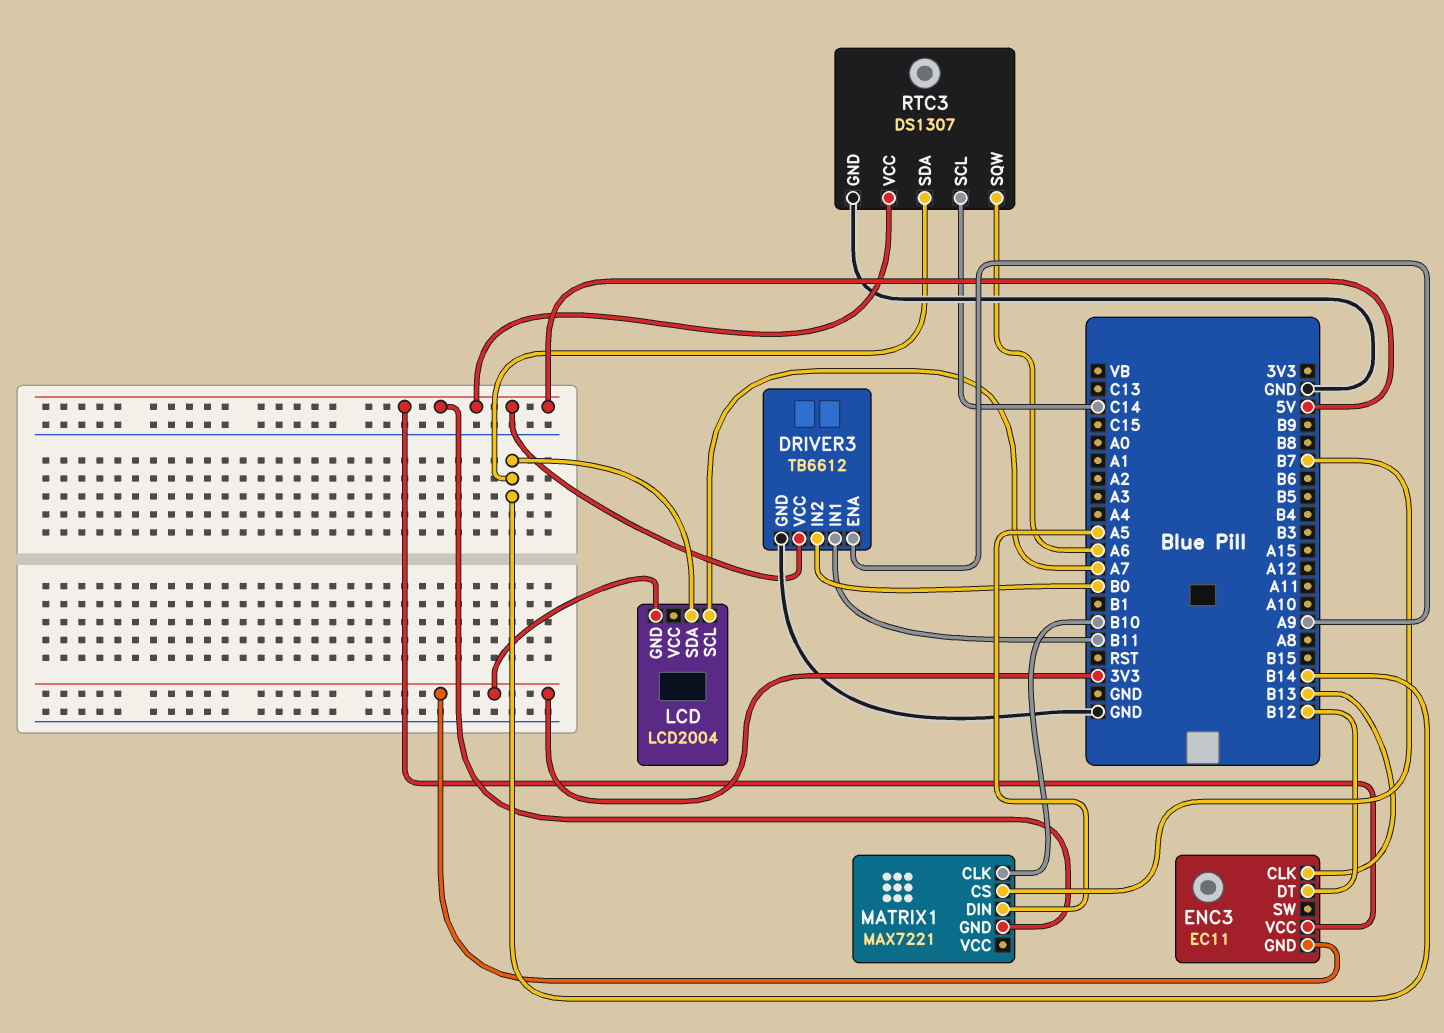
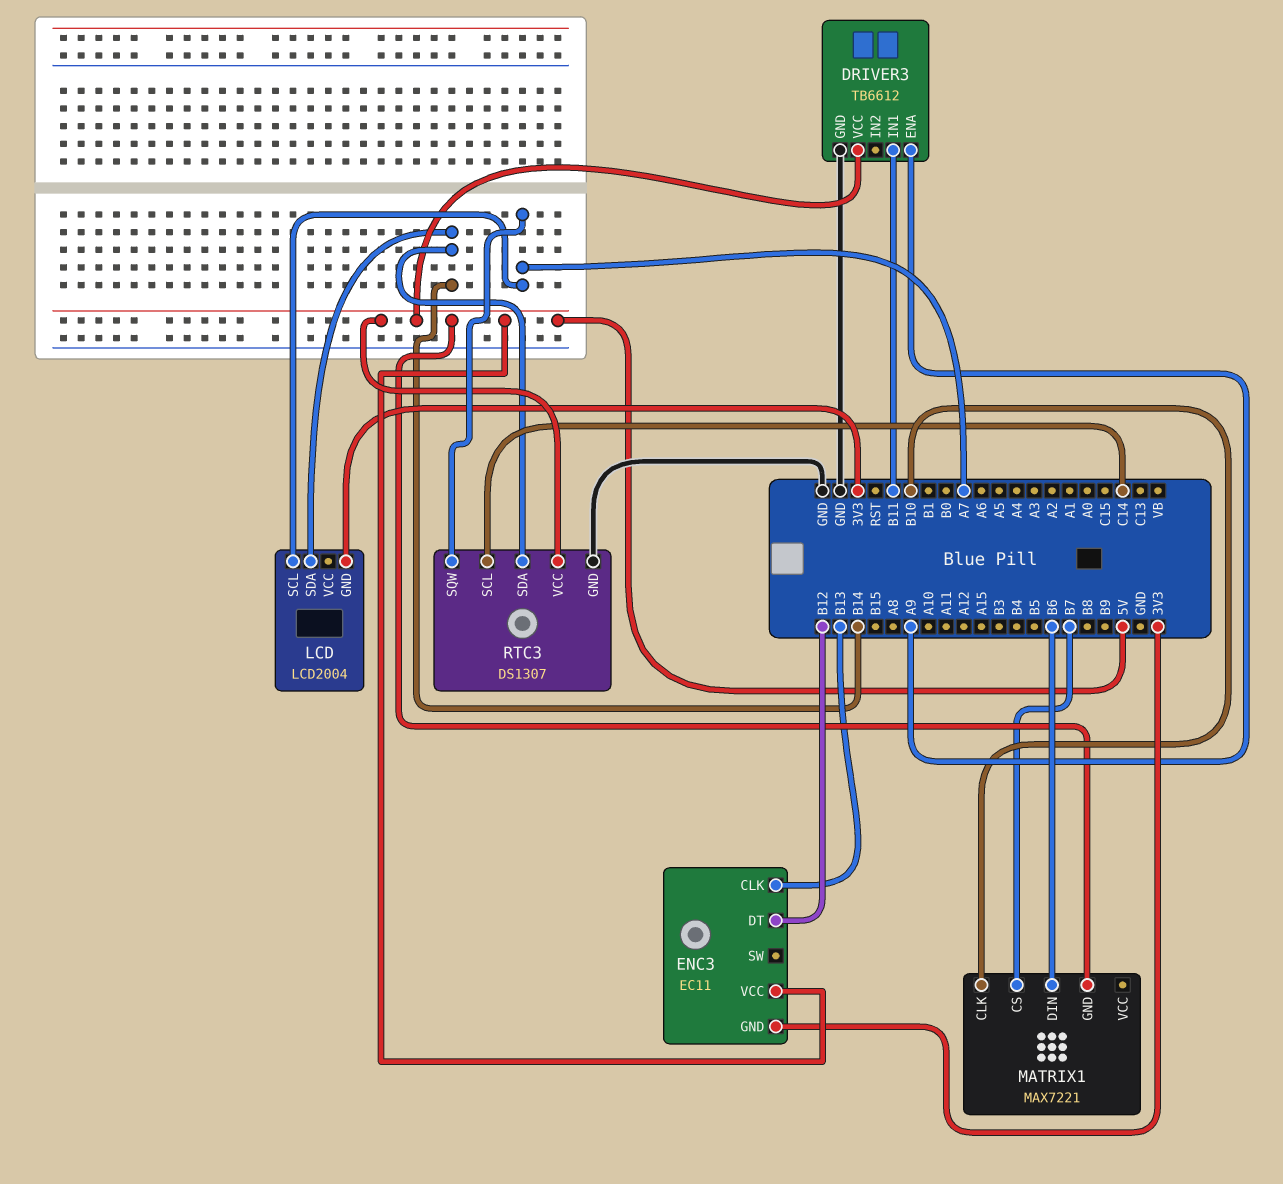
DRIVER3 pin IN2: B0 -> none
MATRIX1 pin DIN: A5 -> B6
RTC3 pin SQW: A6 -> A7

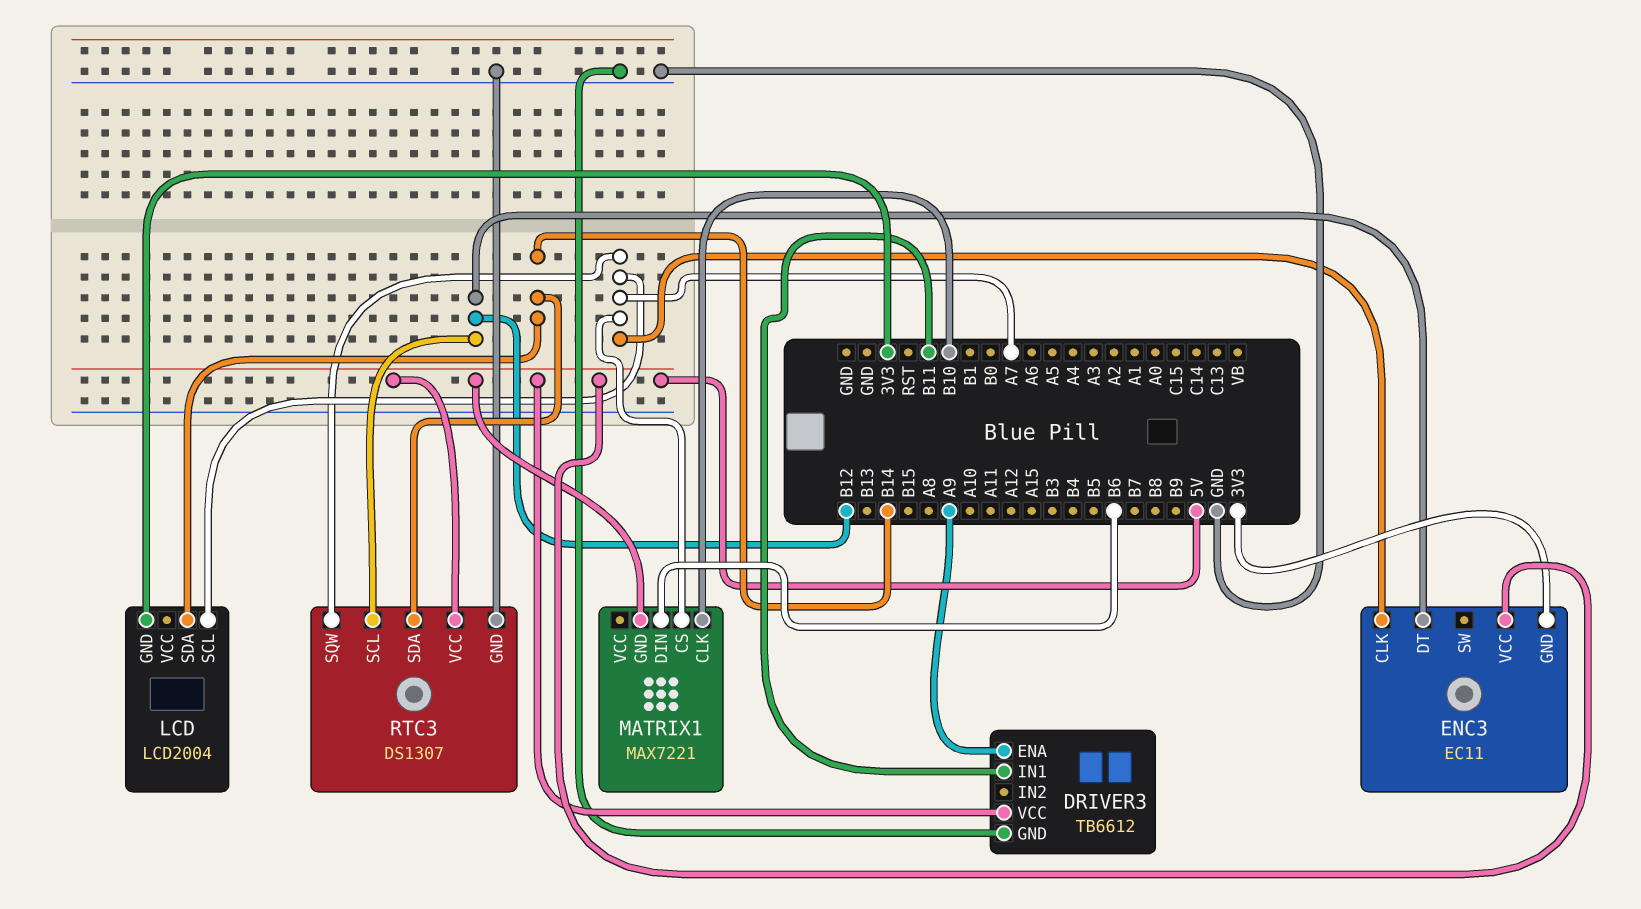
ENC3 pin CLK: B13 -> A7
MATRIX1 pin CS: B7 -> A7
RTC3 pin SCL: C14 -> B12

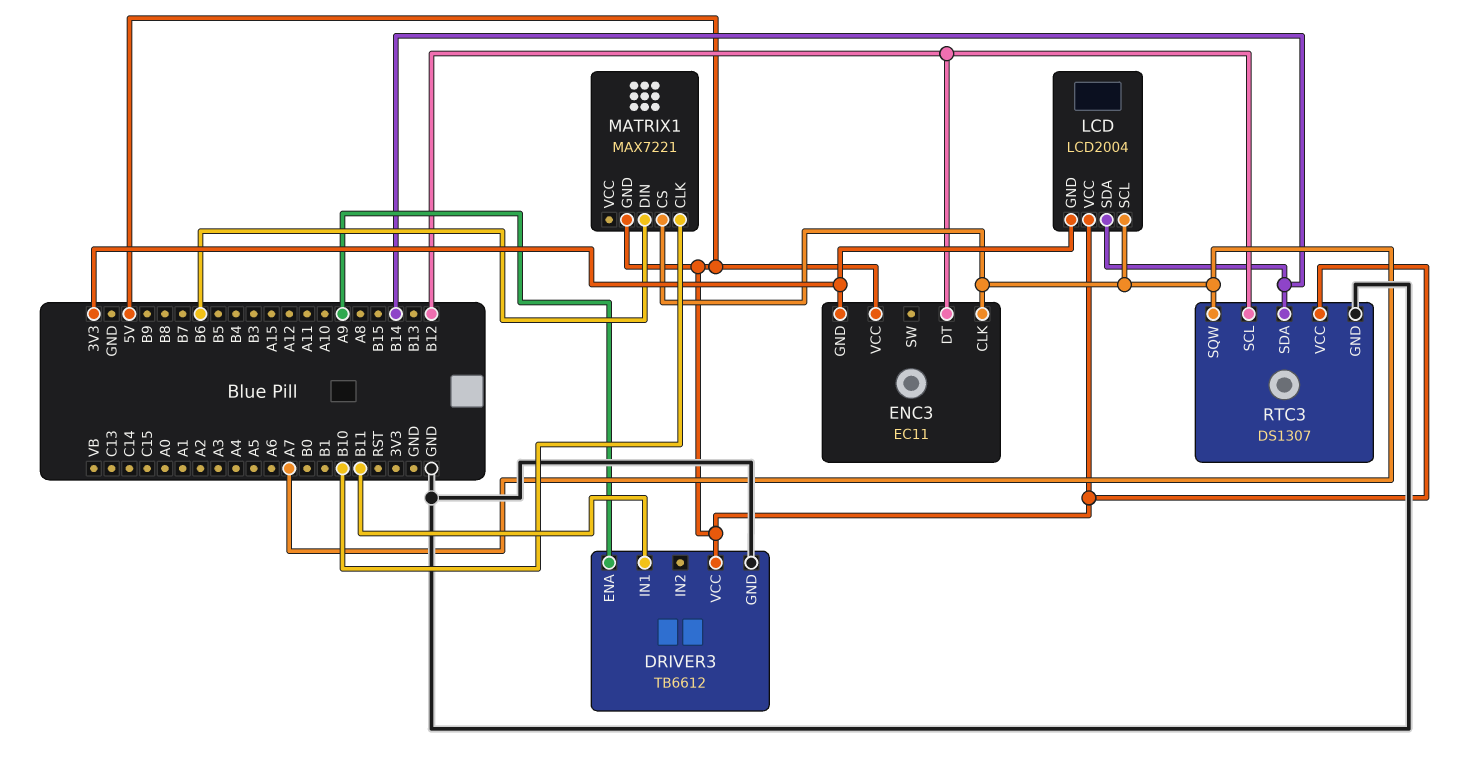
LCD pin VCC: none -> 5V

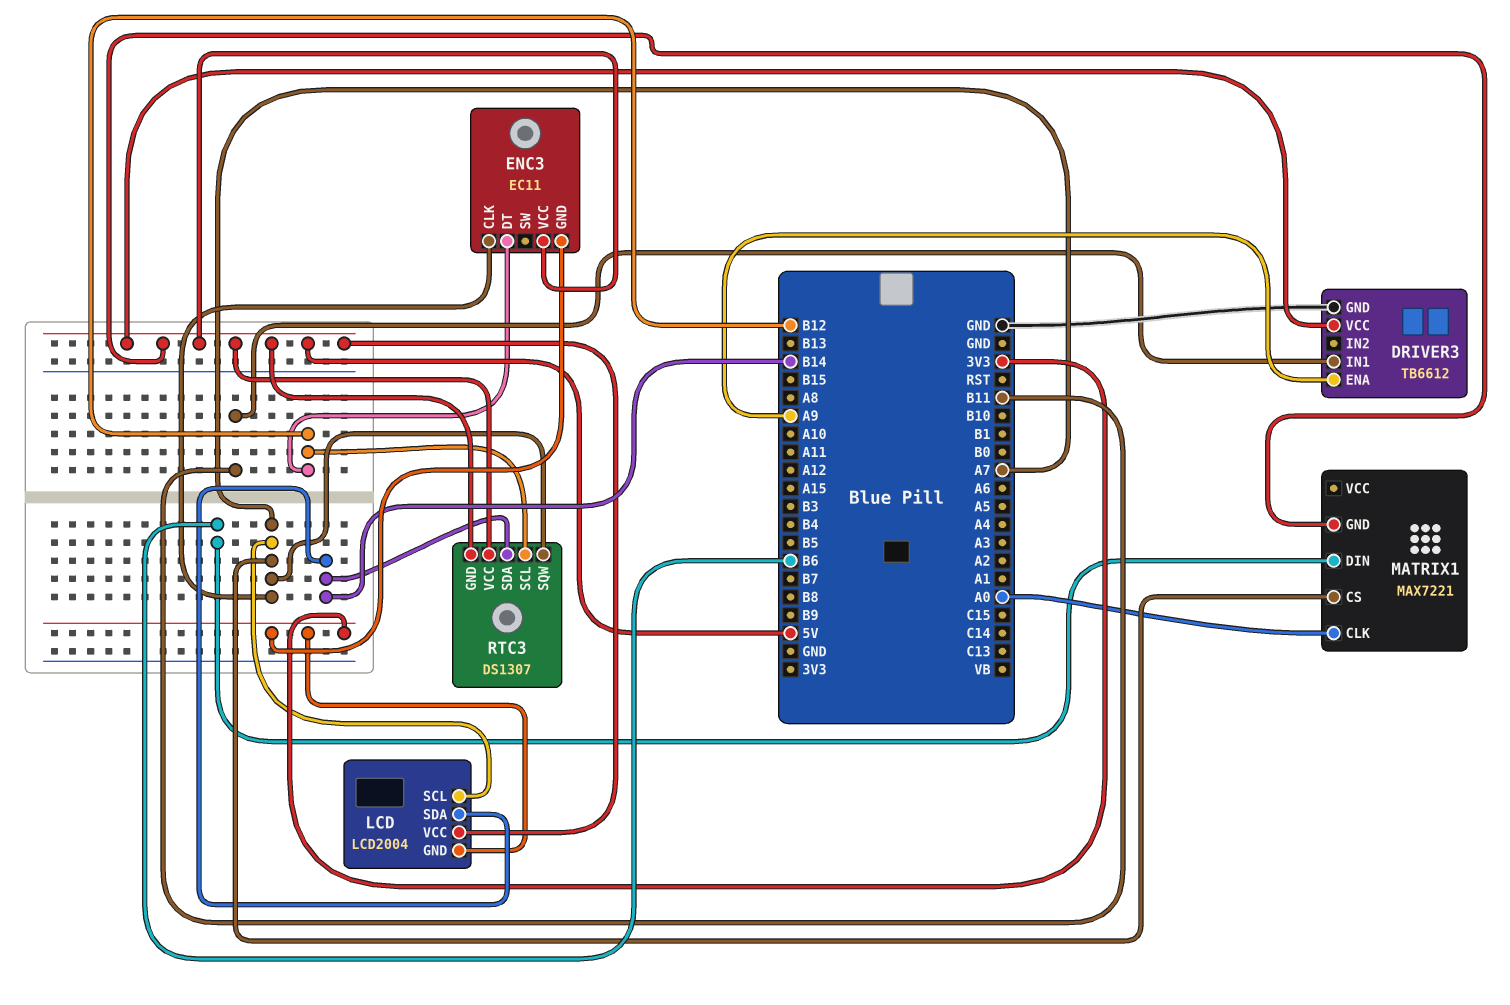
MATRIX1 pin CLK: B10 -> A0
RTC3 pin GND: GND -> 5V

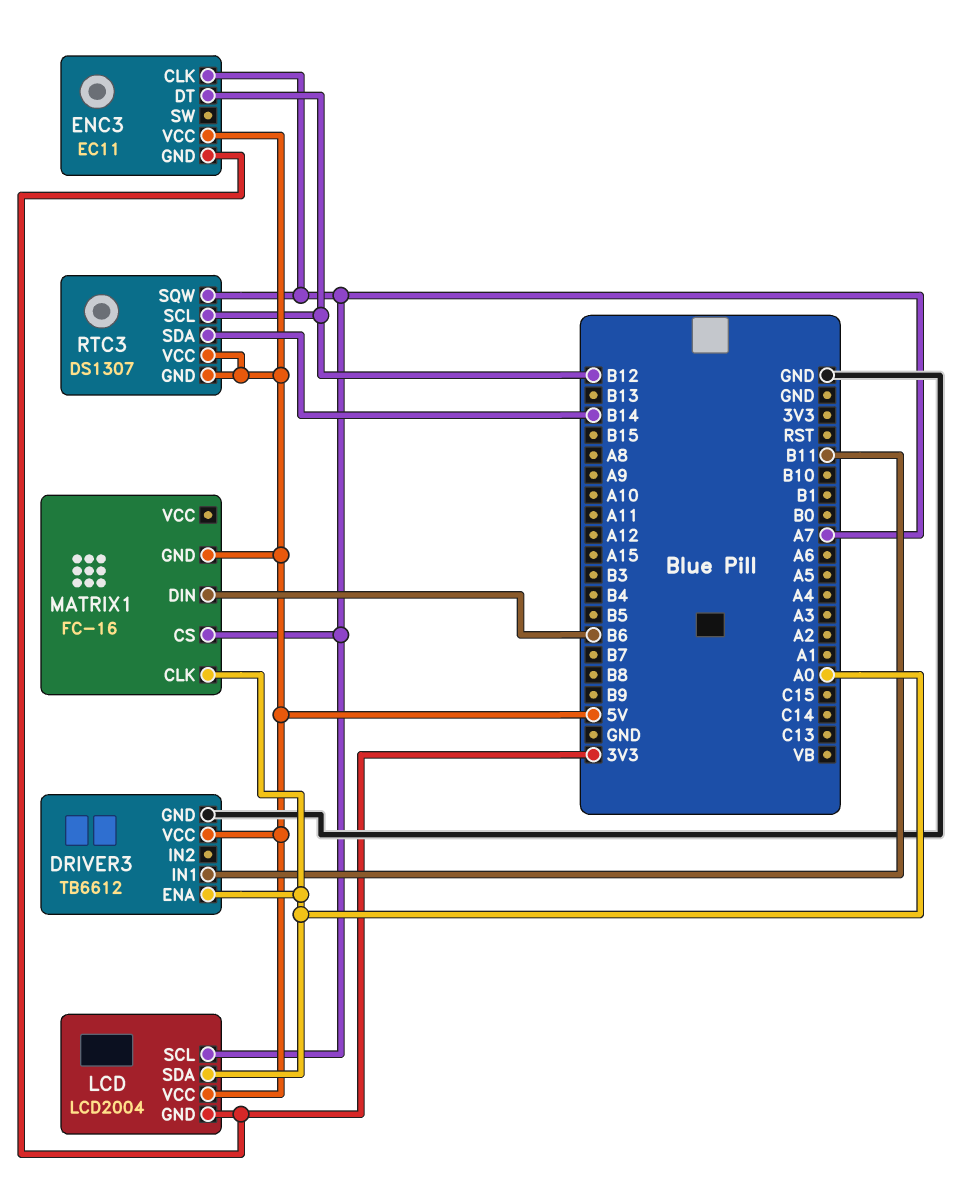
DRIVER3 pin ENA: A9 -> A0
LCD pin SDA: B14 -> A0
MATRIX1: MAX7221 -> FC-16

